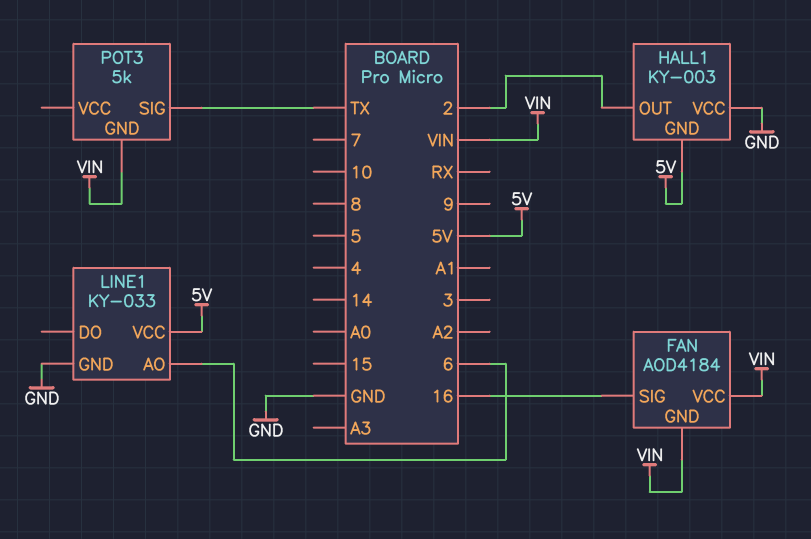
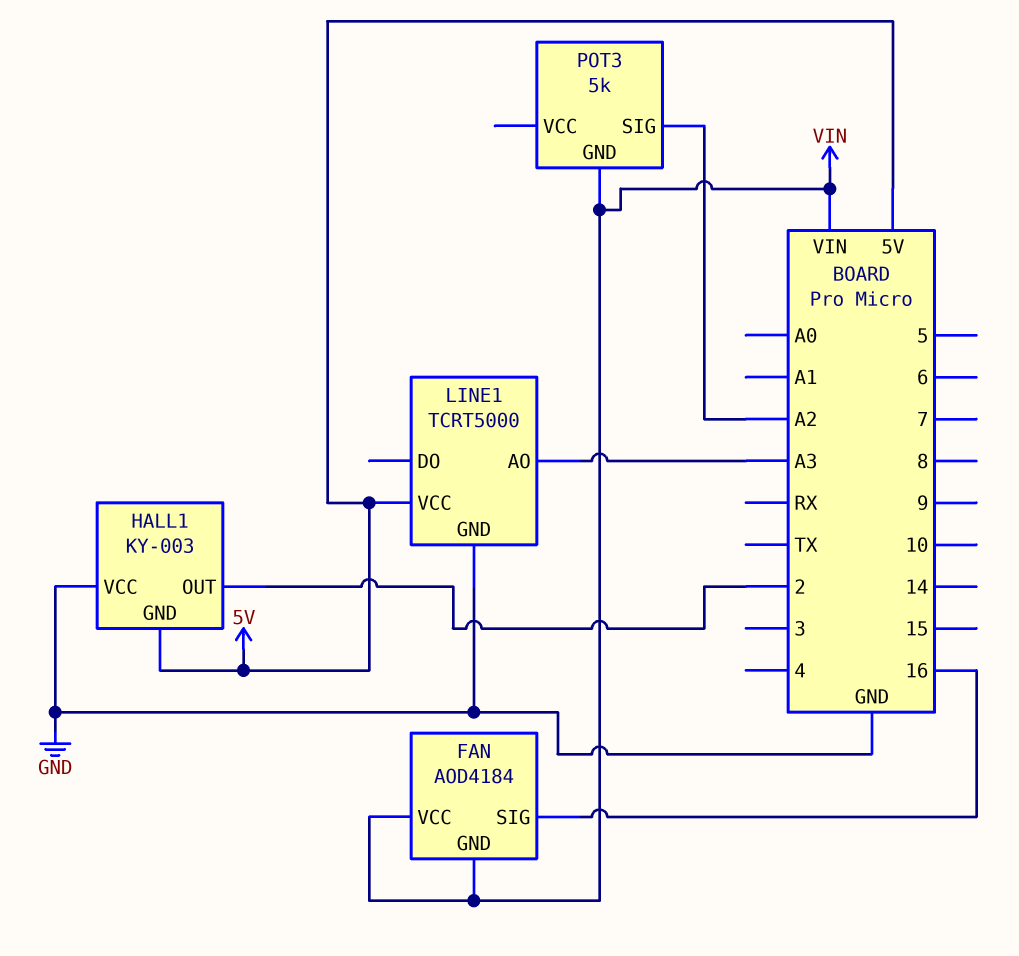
LINE1: KY-033 -> TCRT5000
LINE1 pin AO: 6 -> A3
POT3 pin SIG: TX -> A2

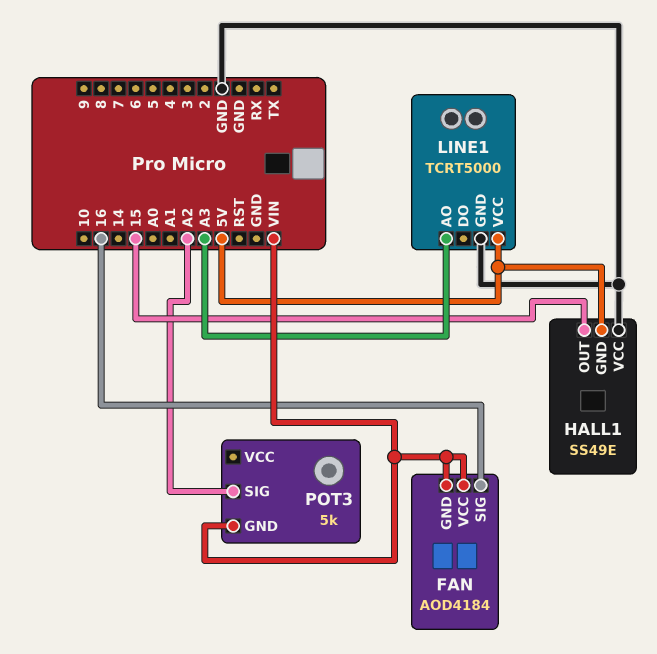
HALL1: KY-003 -> SS49E
HALL1 pin OUT: 2 -> 15

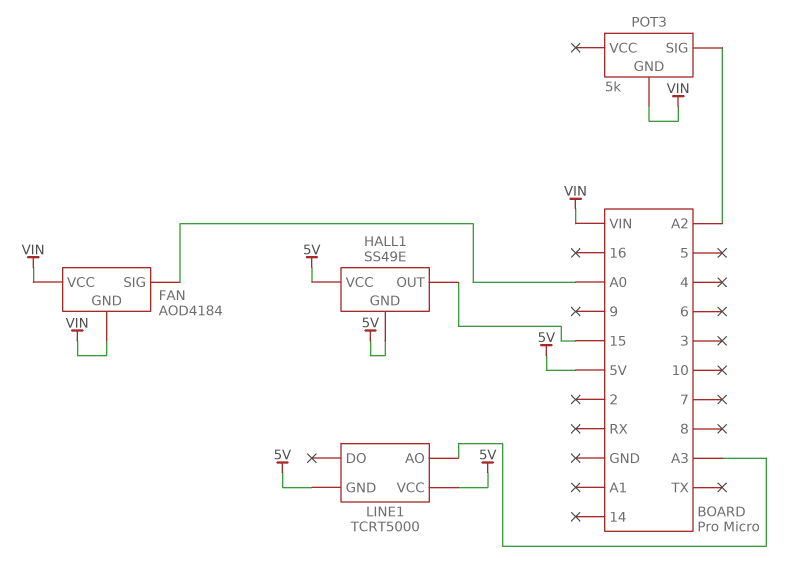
FAN pin SIG: 16 -> A0
HALL1 pin VCC: GND -> 5V
LINE1 pin GND: GND -> 5V

